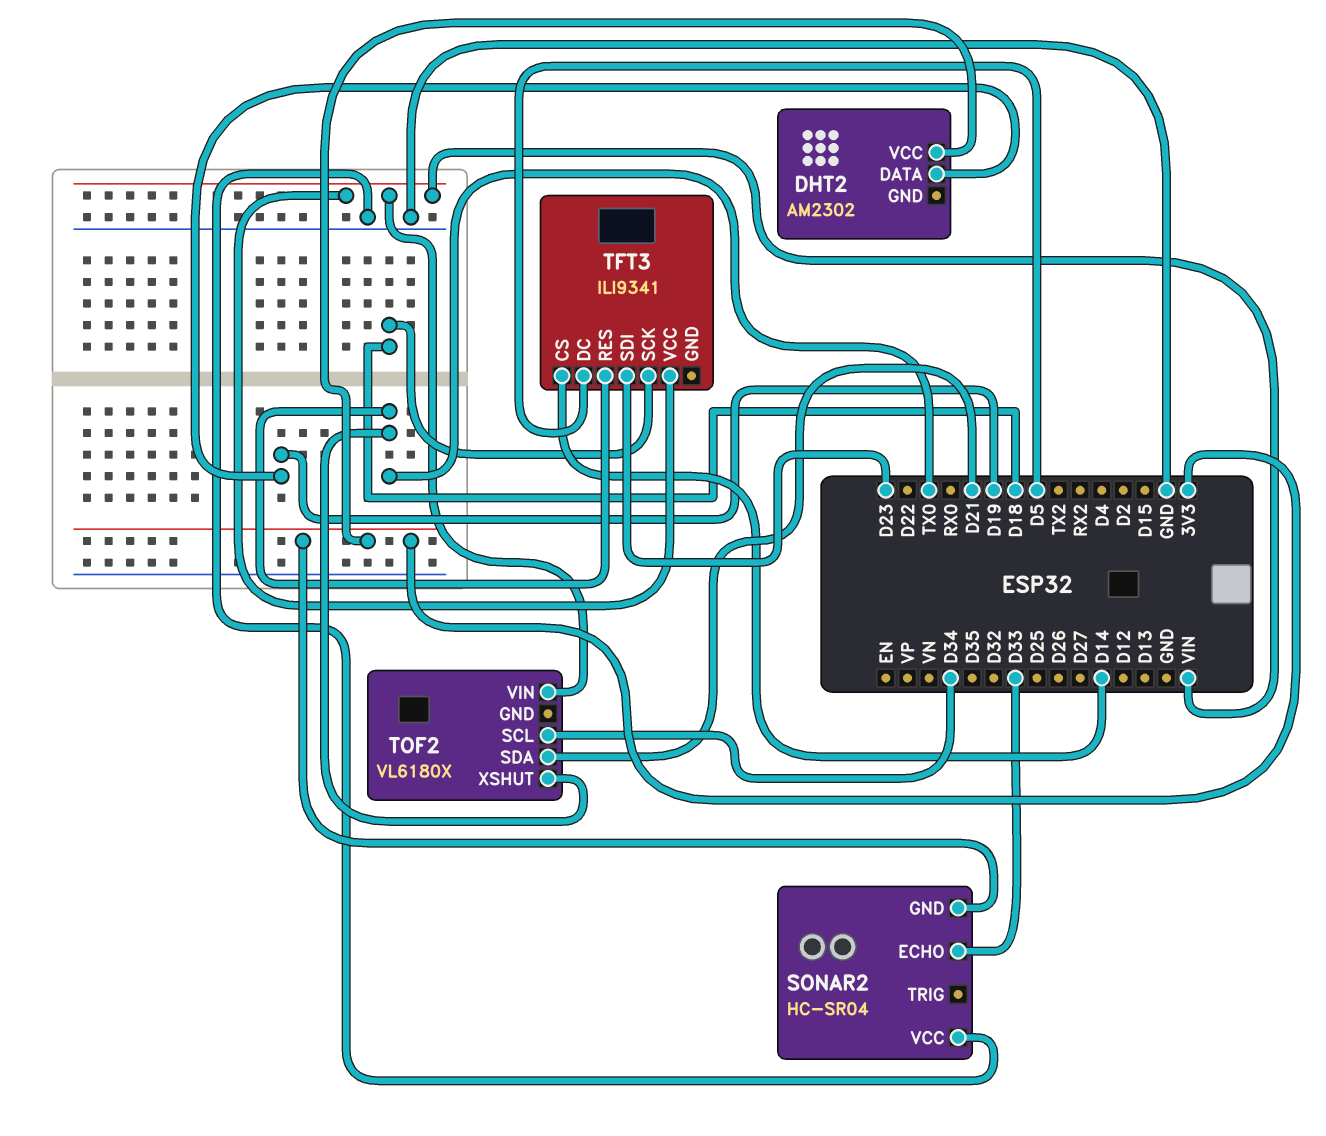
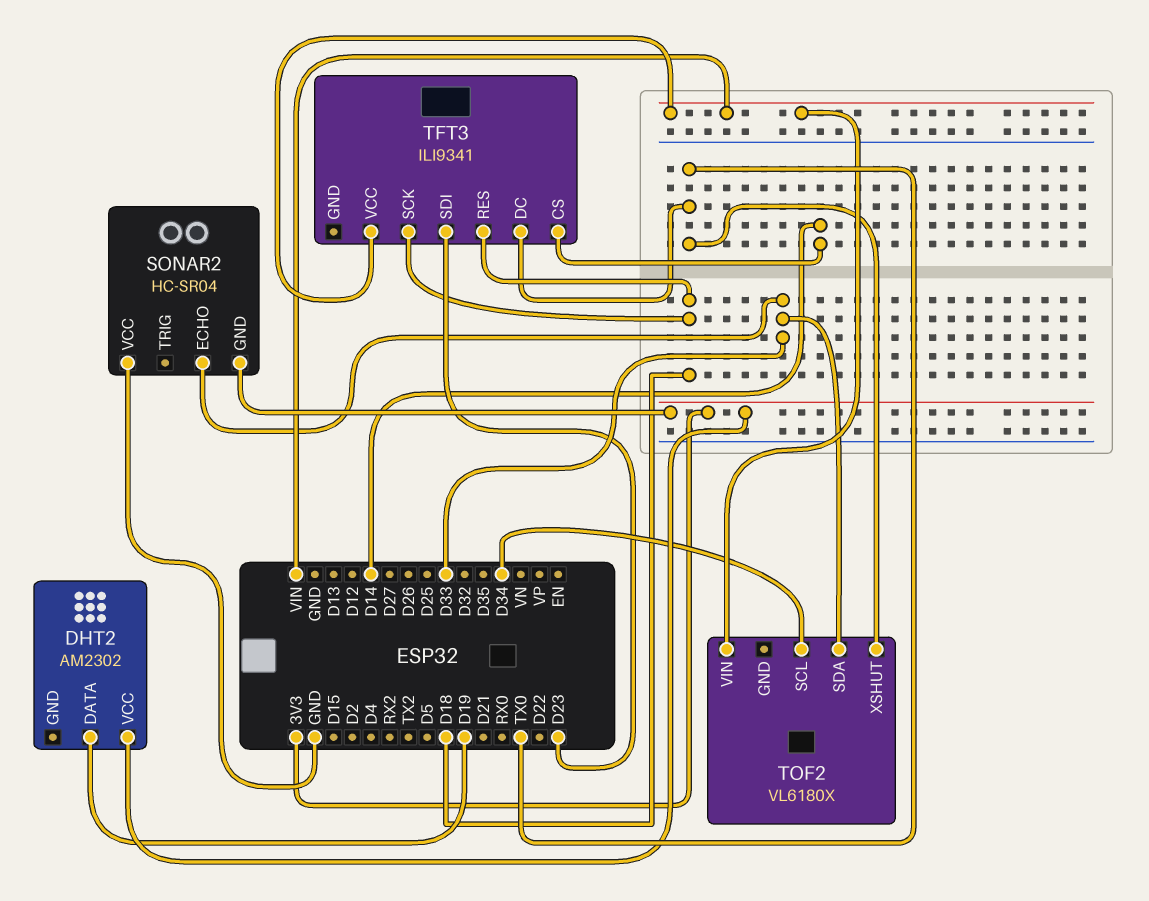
TFT3 pin DC: D5 -> TX0
TFT3 pin RES: TX0 -> D18
TOF2 pin SDA: D21 -> D33

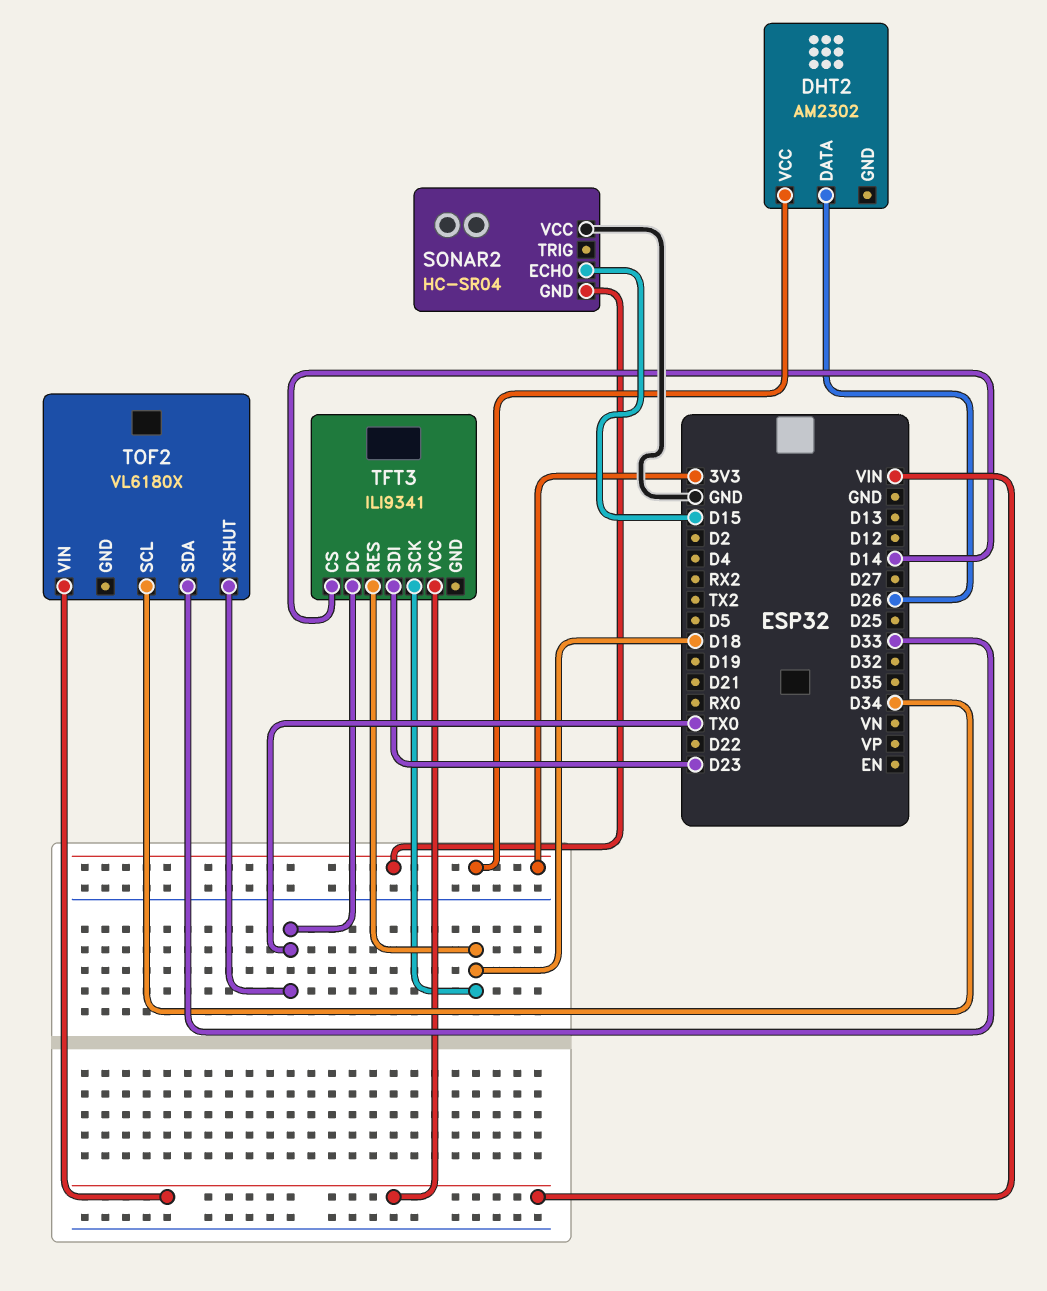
DHT2 pin DATA: D19 -> D26
SONAR2 pin ECHO: D33 -> D15

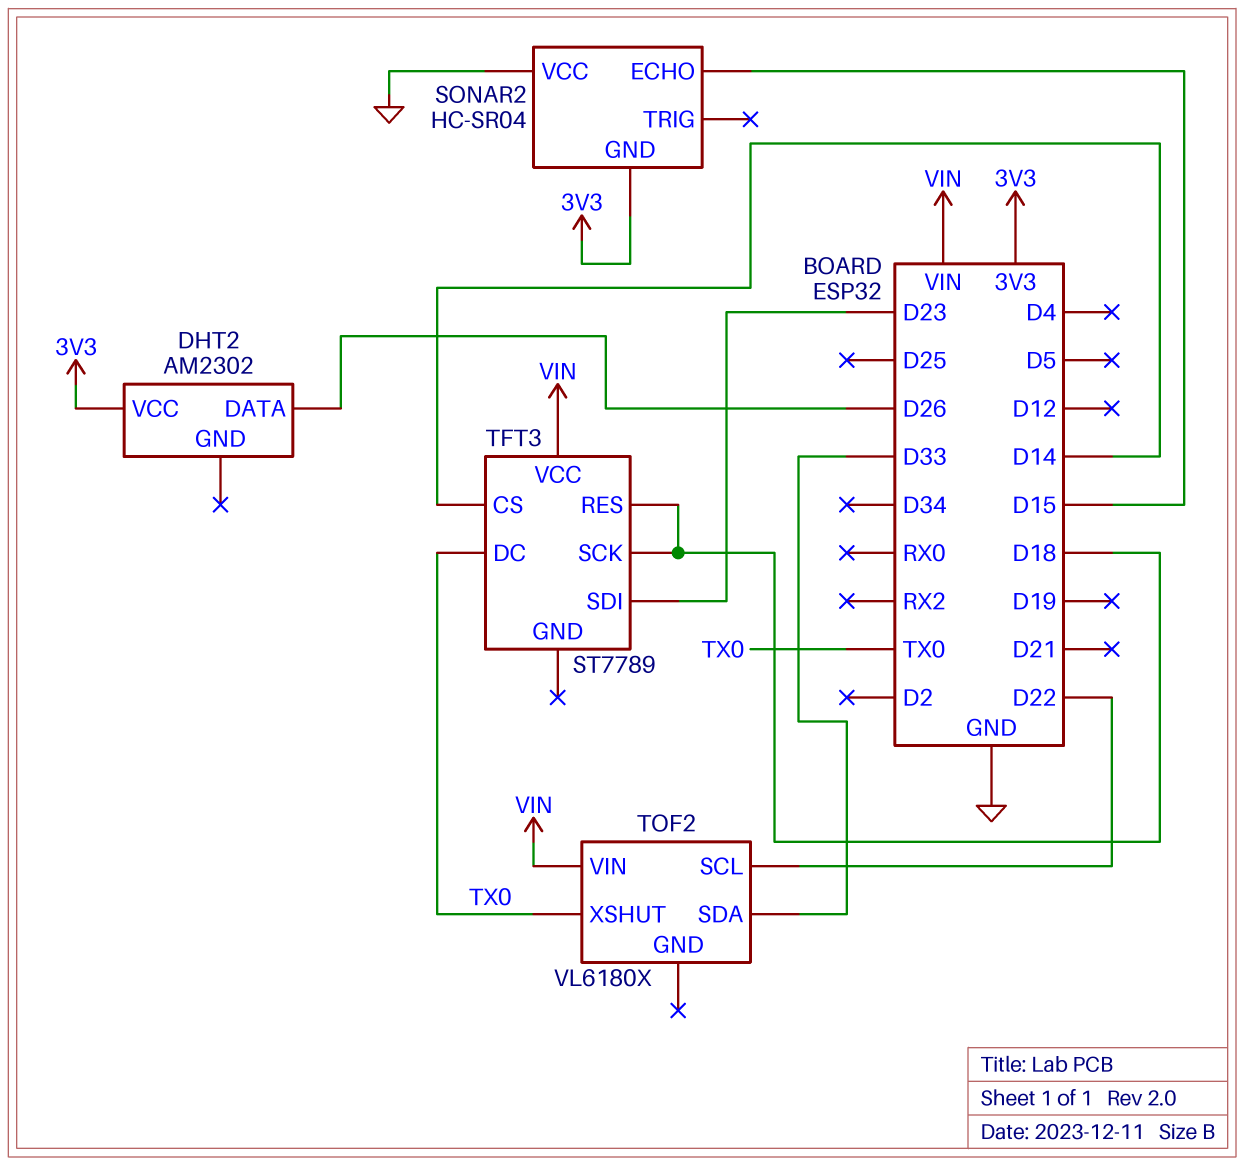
TFT3: ILI9341 -> ST7789
TOF2 pin SCL: D34 -> D22

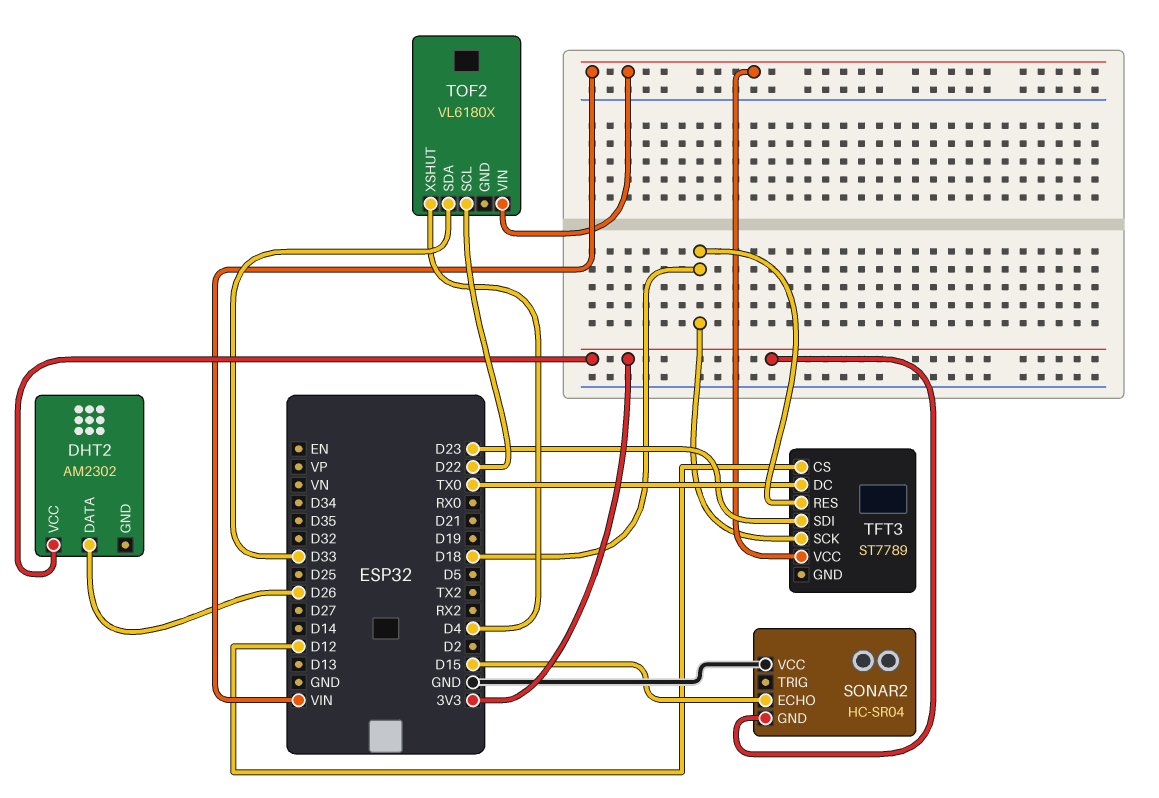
TFT3 pin CS: D14 -> D12
TOF2 pin XSHUT: TX0 -> D4

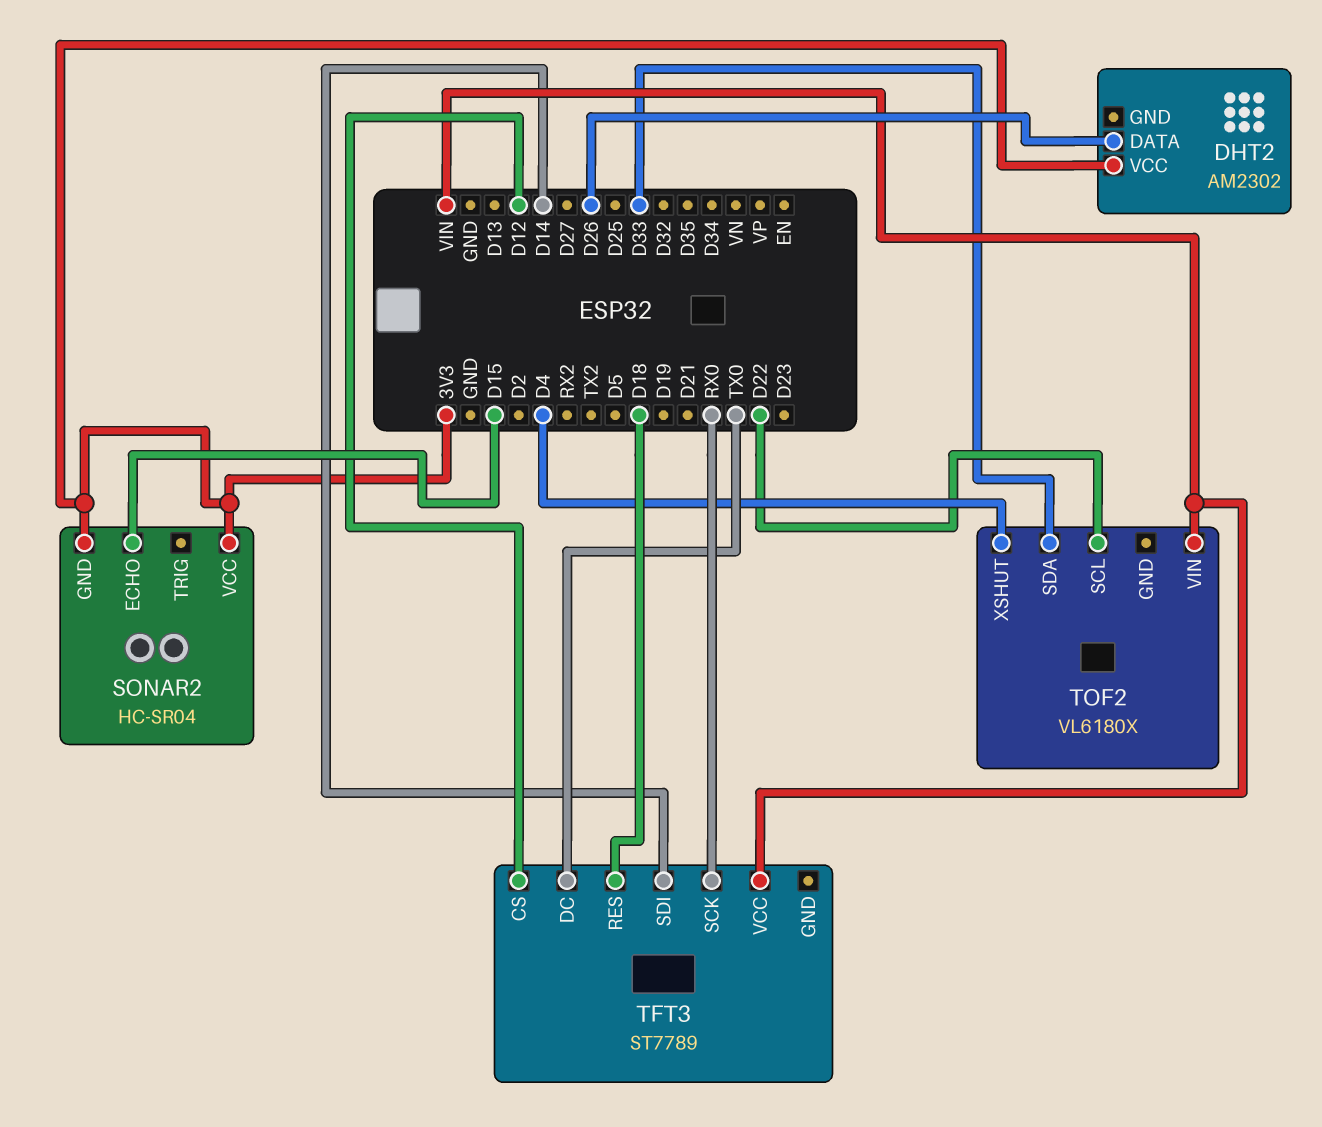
SONAR2 pin VCC: GND -> 3V3
TFT3 pin SCK: D18 -> RX0
TFT3 pin SDI: D23 -> D14

